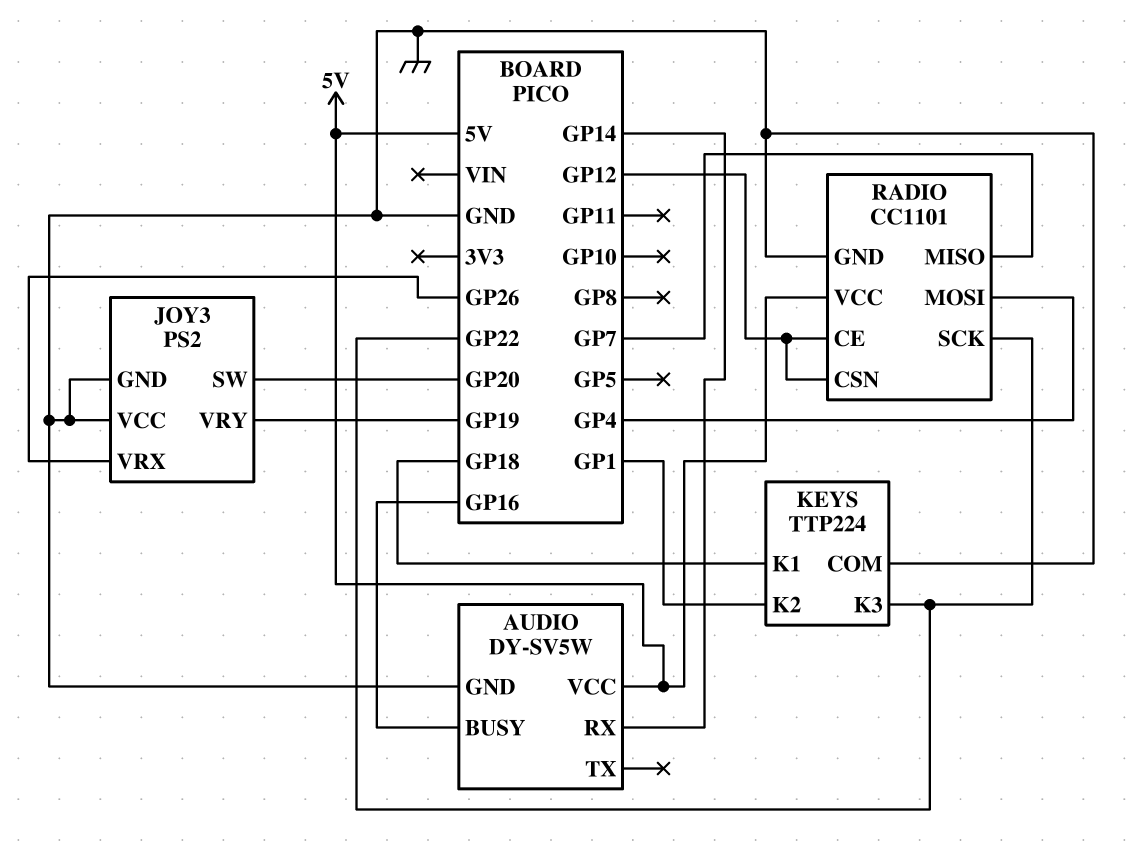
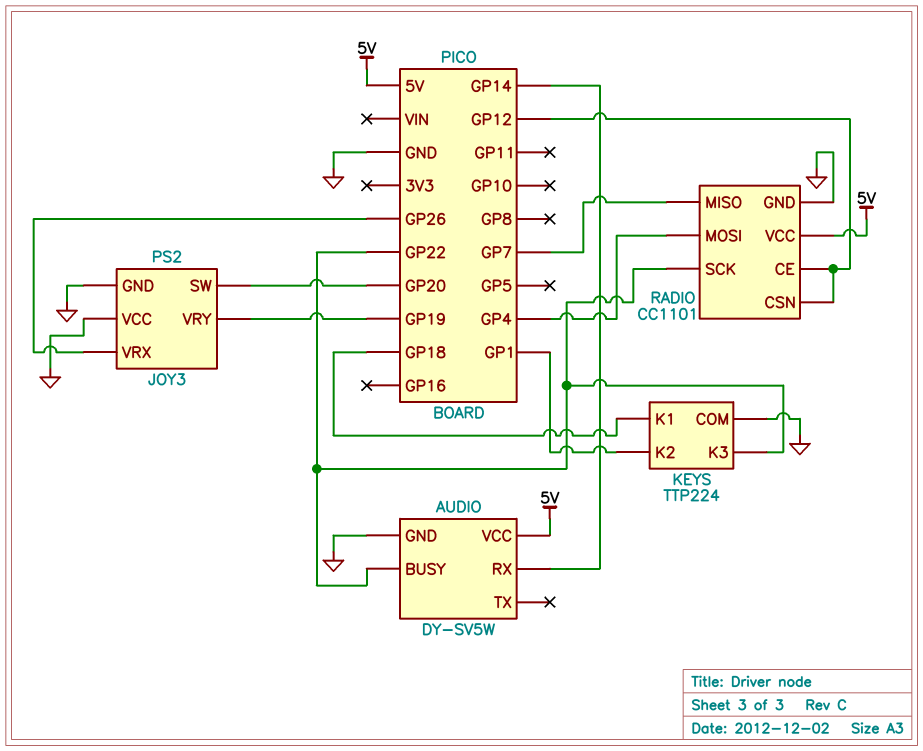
AUDIO pin BUSY: GP16 -> GP22

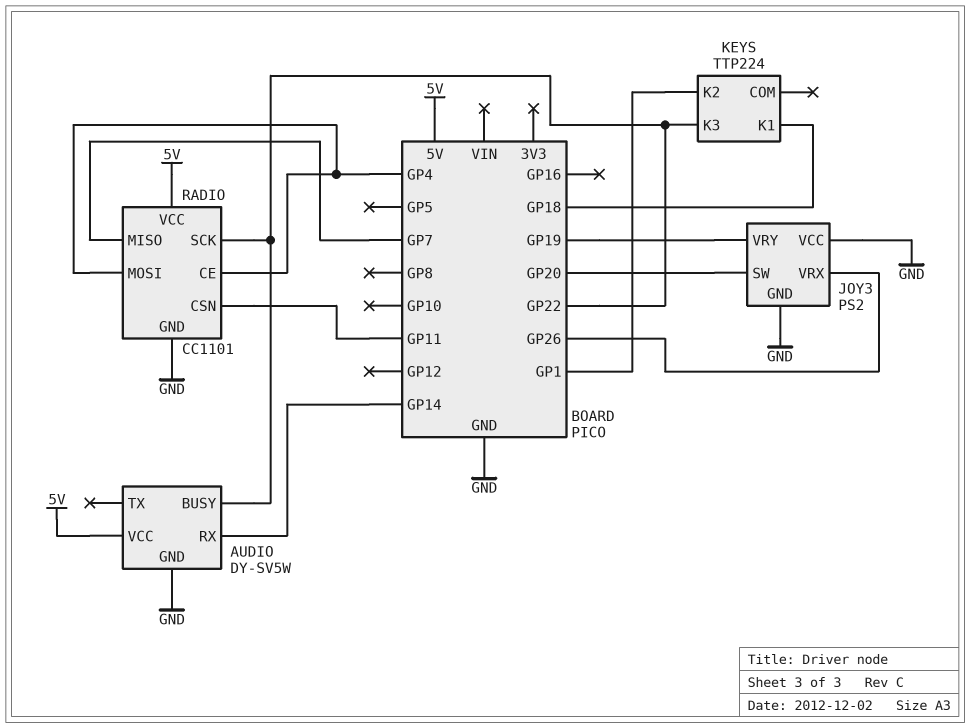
KEYS pin COM: GND -> none
RADIO pin CE: GP12 -> GP4
RADIO pin CSN: GP12 -> GP11

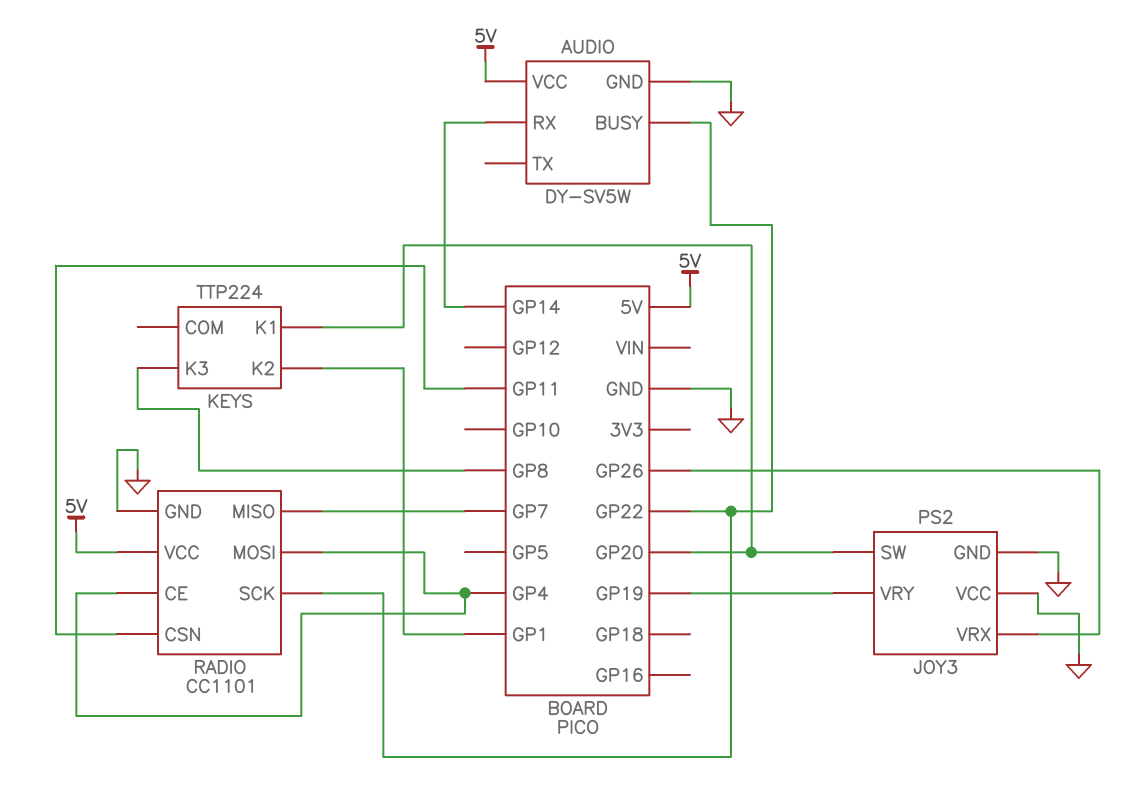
KEYS pin K1: GP18 -> GP20
KEYS pin K3: GP22 -> GP8

